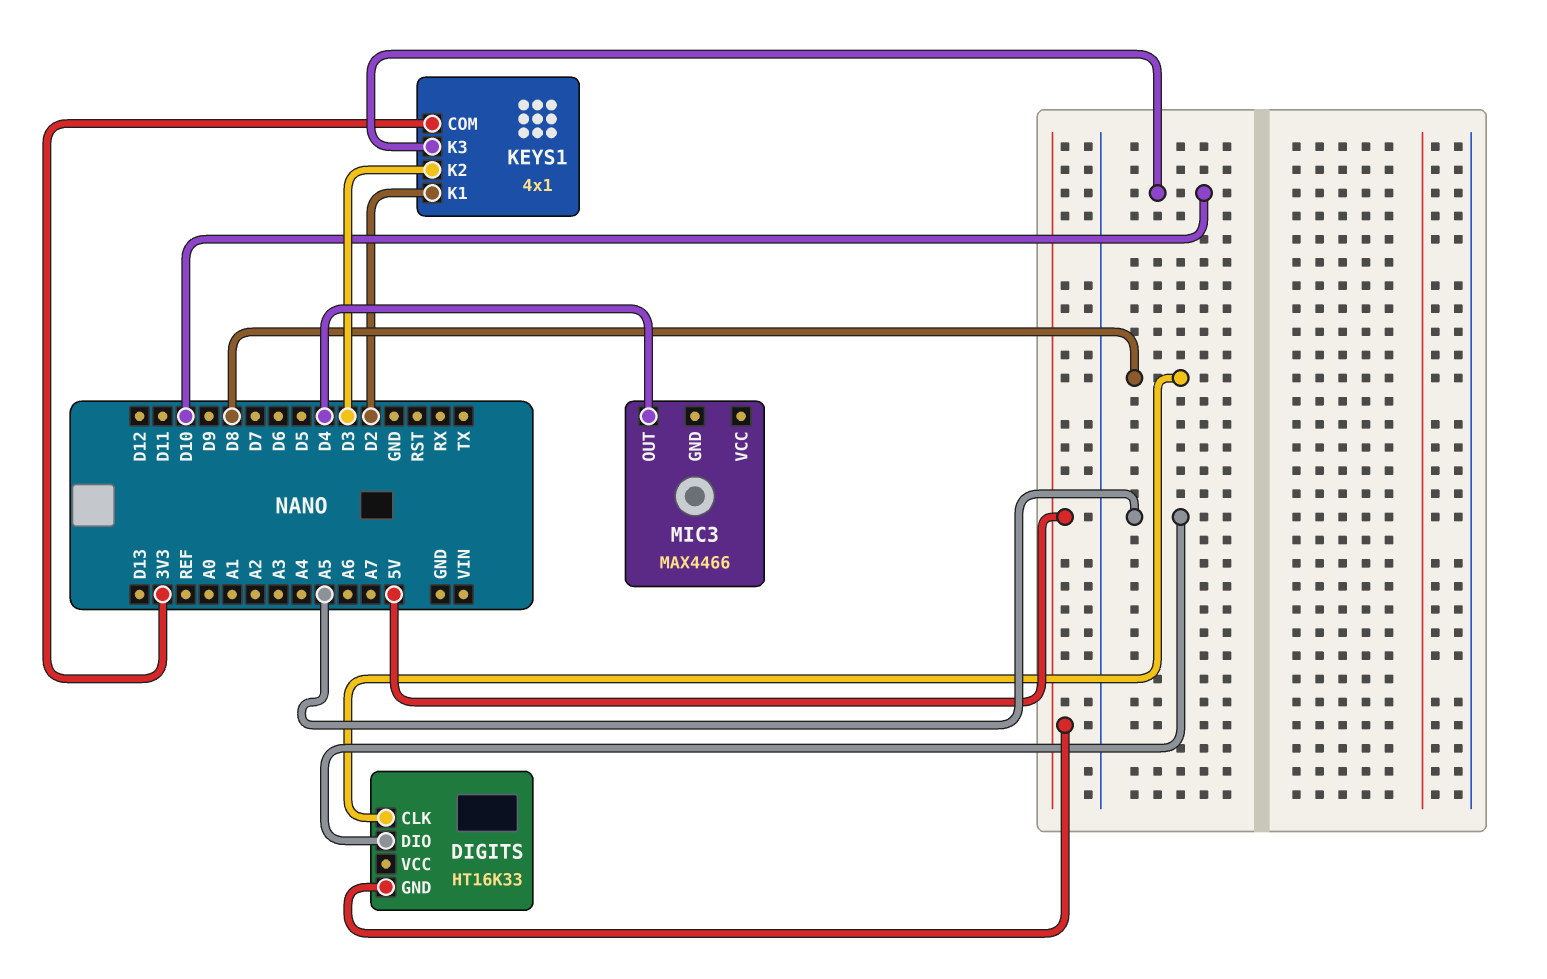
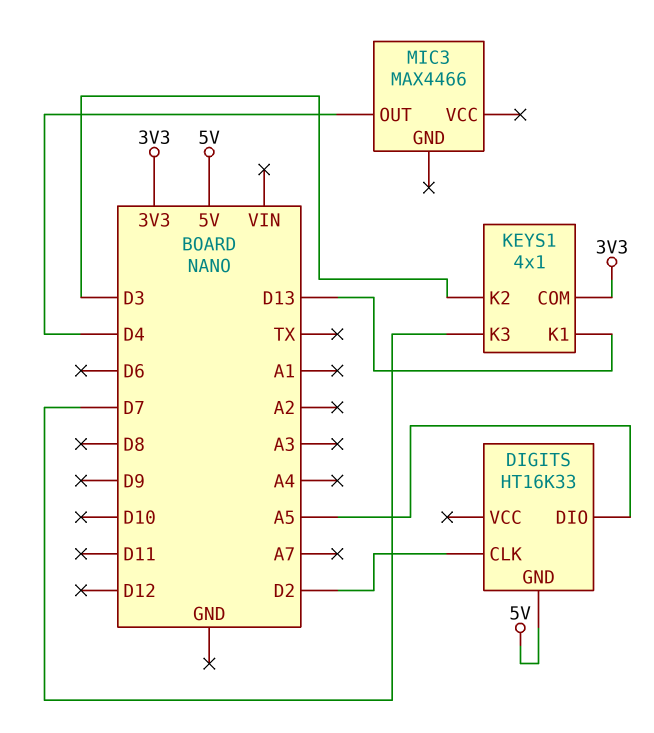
DIGITS pin CLK: D8 -> D2
KEYS1 pin K1: D2 -> D13
KEYS1 pin K3: D10 -> D7

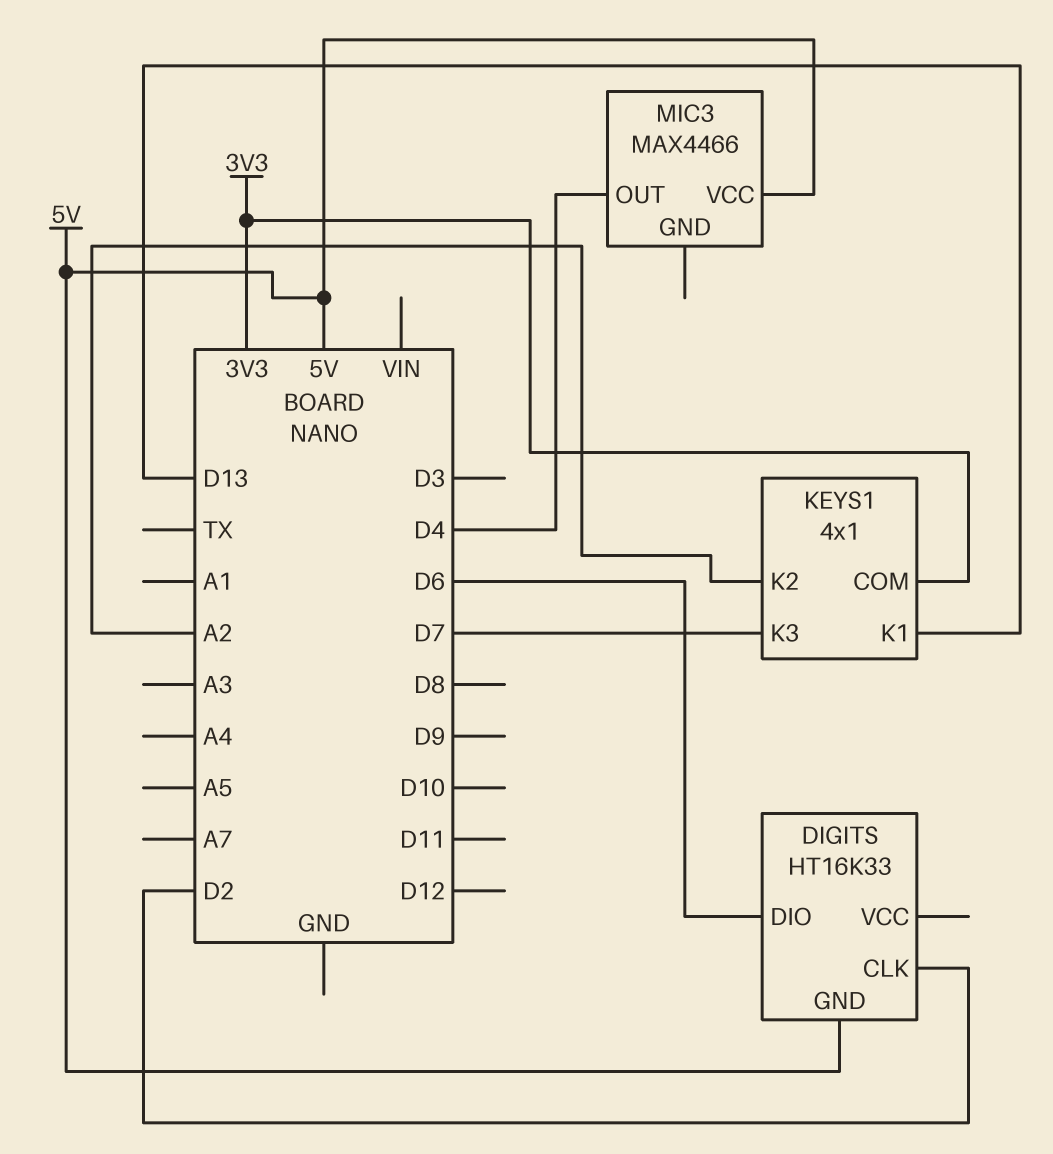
DIGITS pin DIO: A5 -> D6
KEYS1 pin K2: D3 -> A2
MIC3 pin VCC: none -> 5V

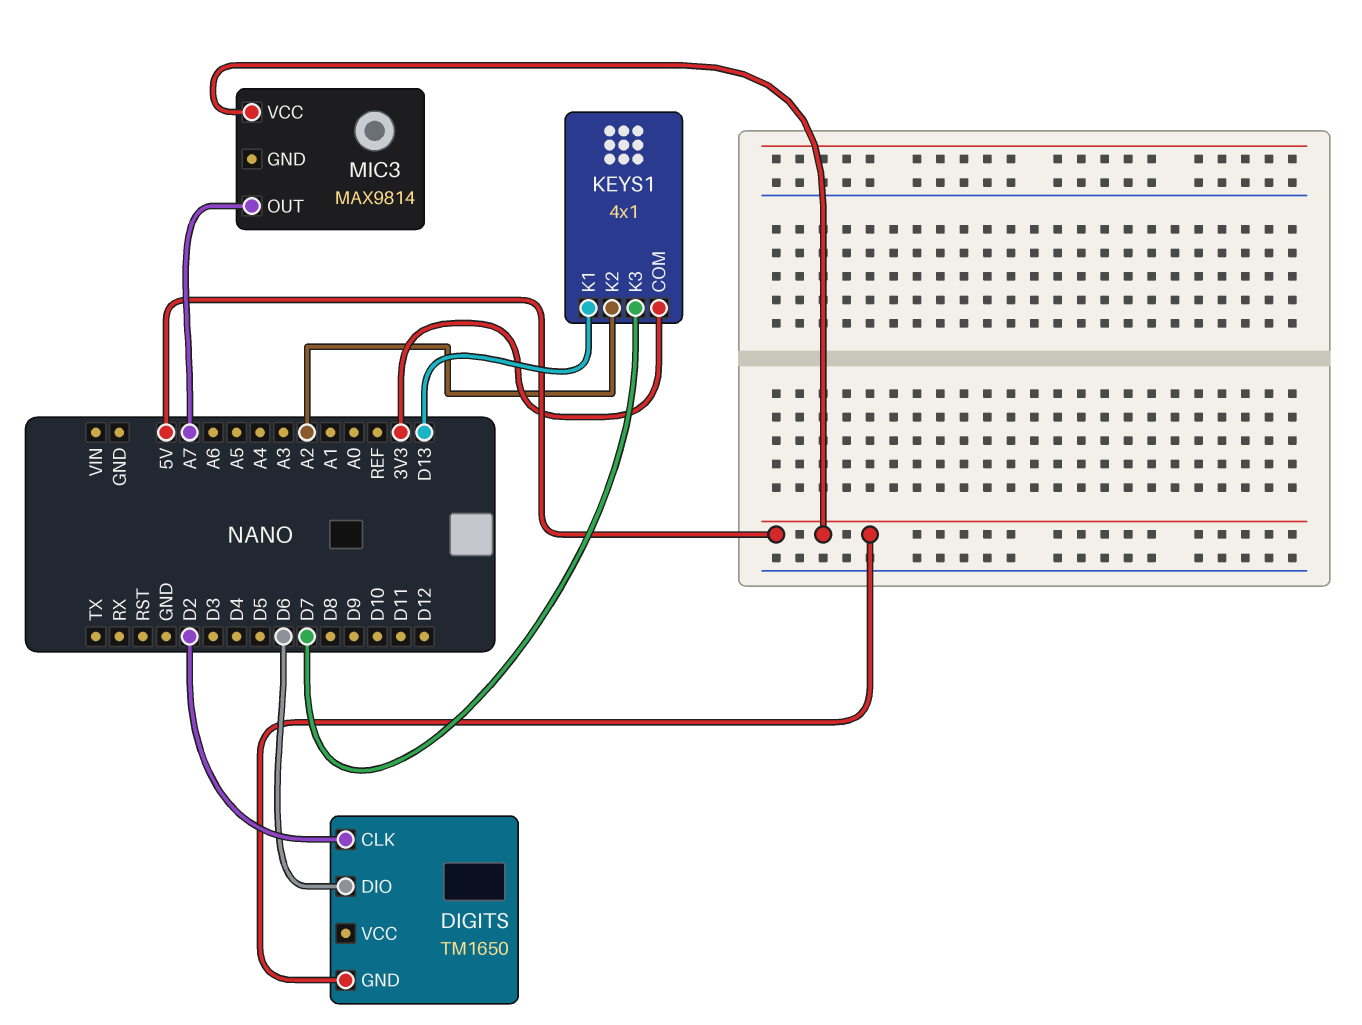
DIGITS: HT16K33 -> TM1650
MIC3: MAX4466 -> MAX9814
MIC3 pin OUT: D4 -> A7

